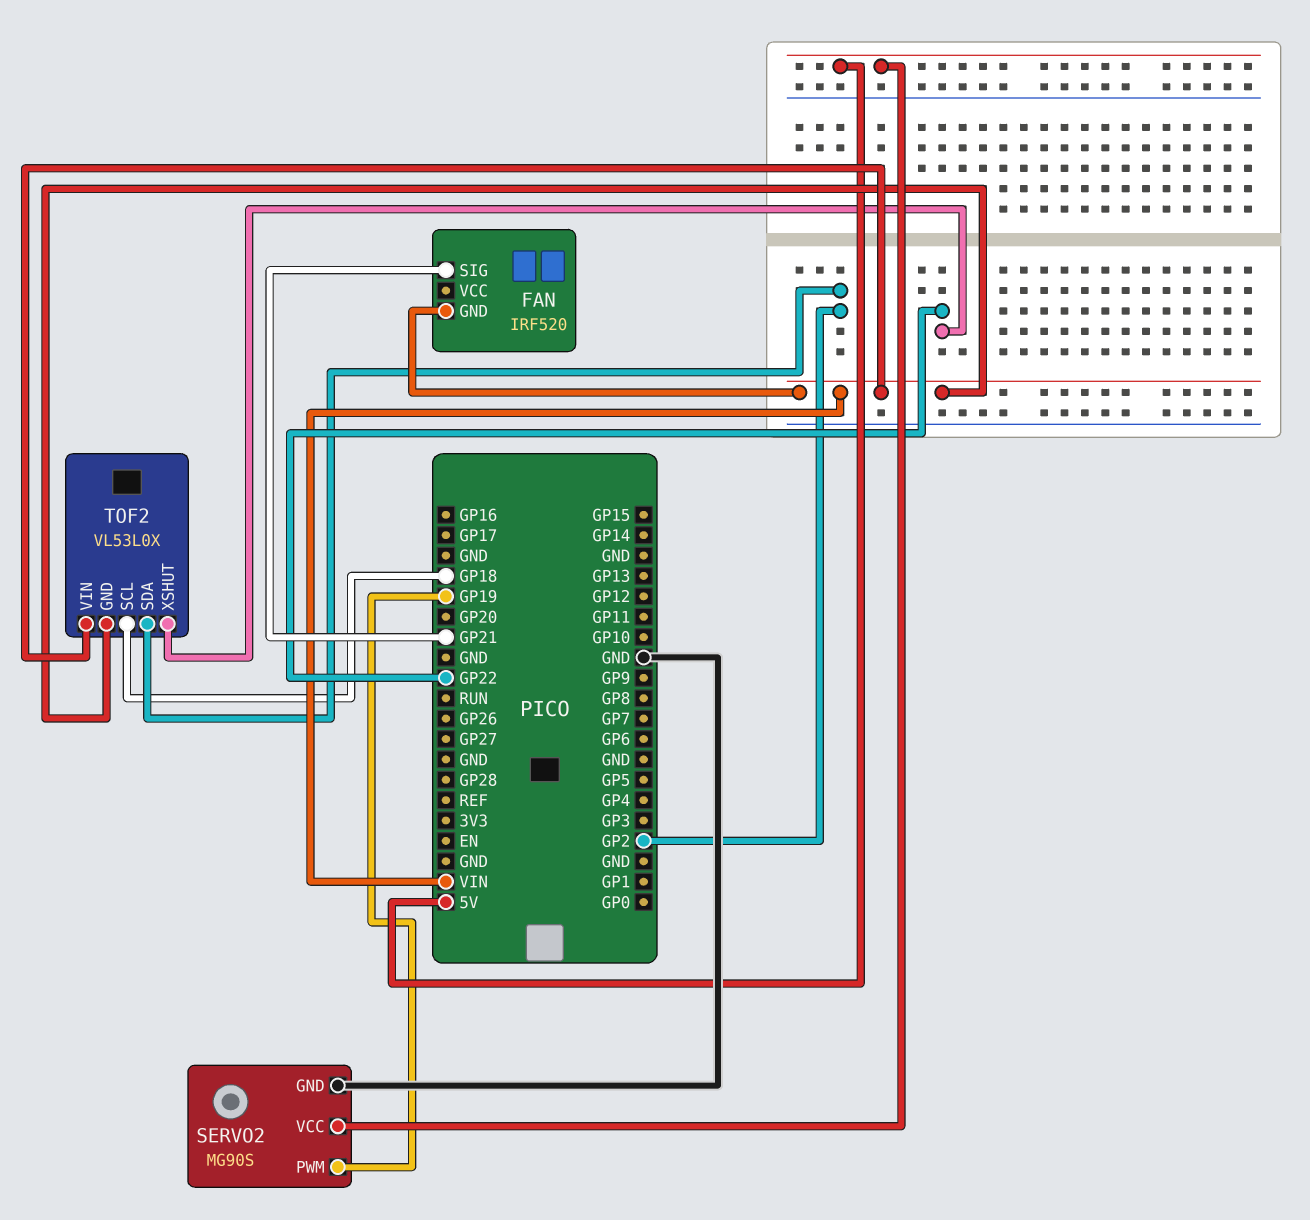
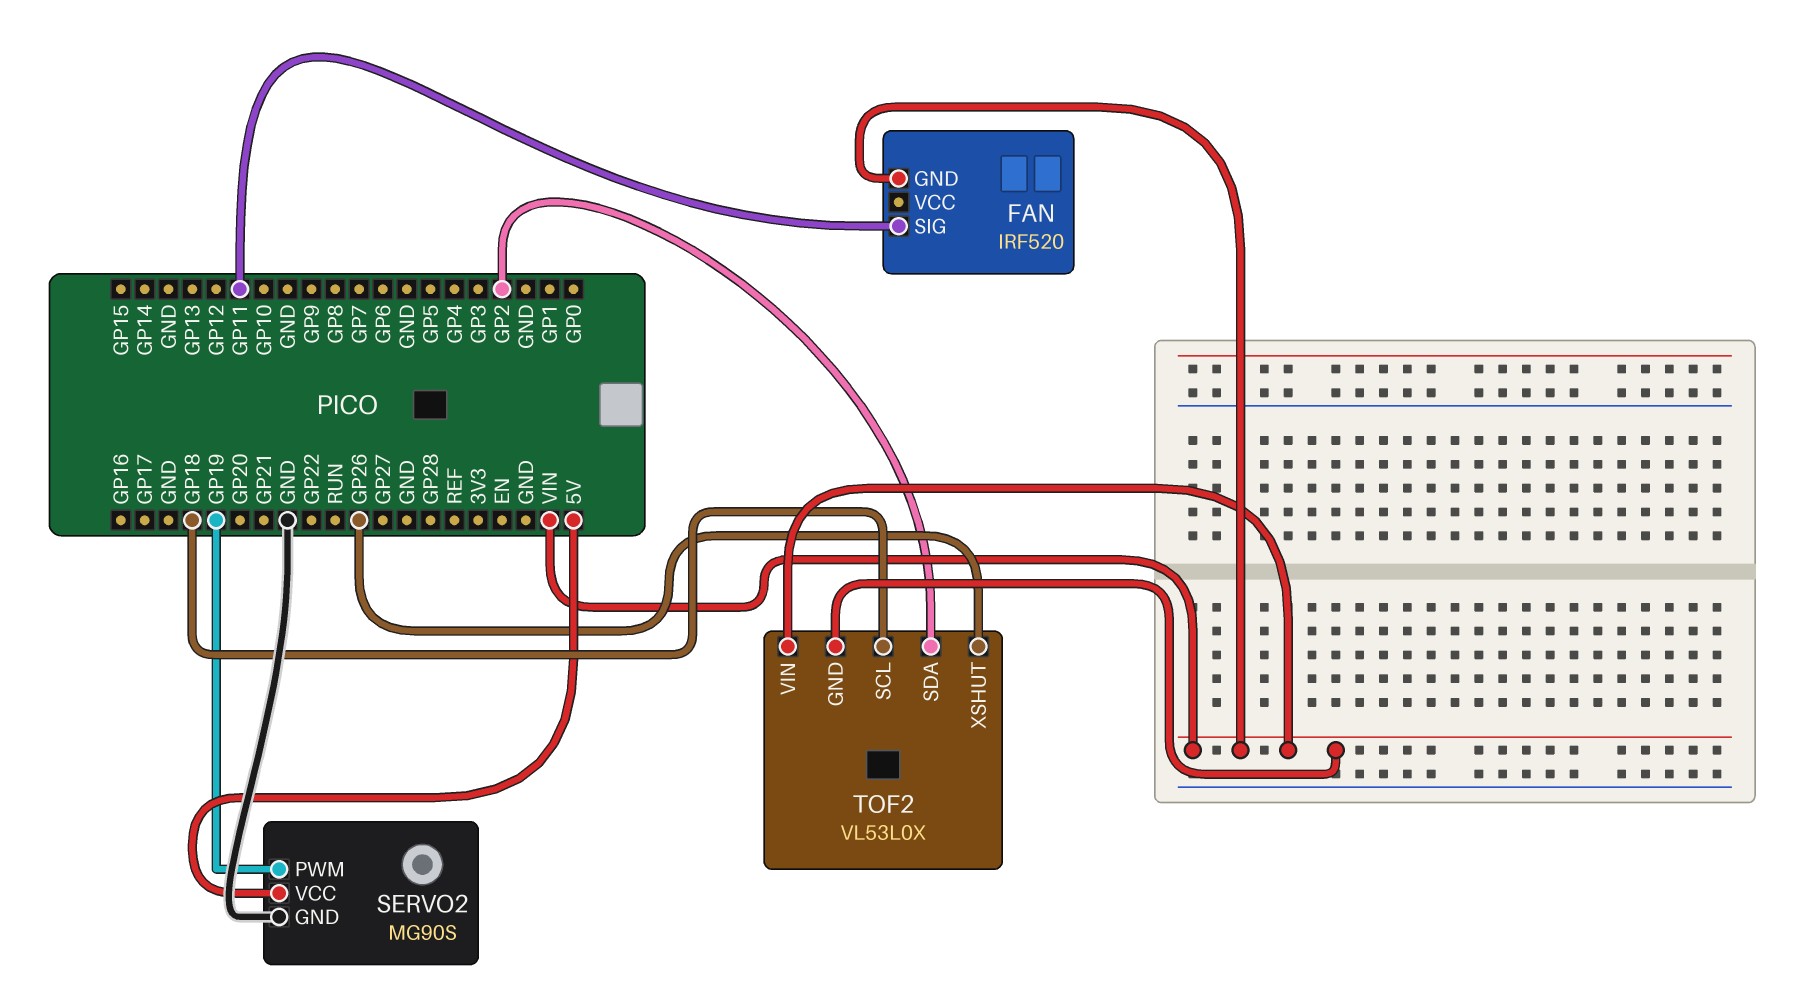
FAN pin SIG: GP21 -> GP11
TOF2 pin XSHUT: GP22 -> GP26

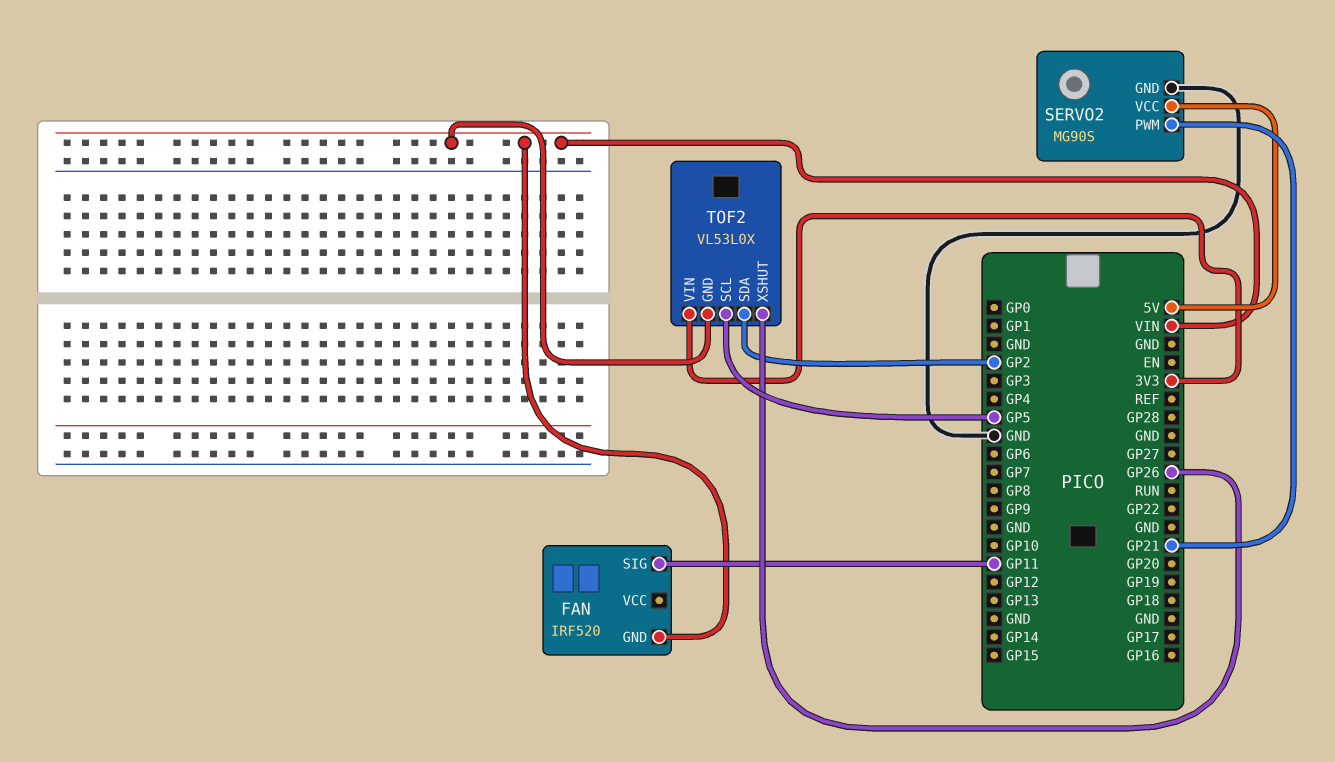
SERVO2 pin PWM: GP19 -> GP21
TOF2 pin SCL: GP18 -> GP5
TOF2 pin VIN: VIN -> 3V3

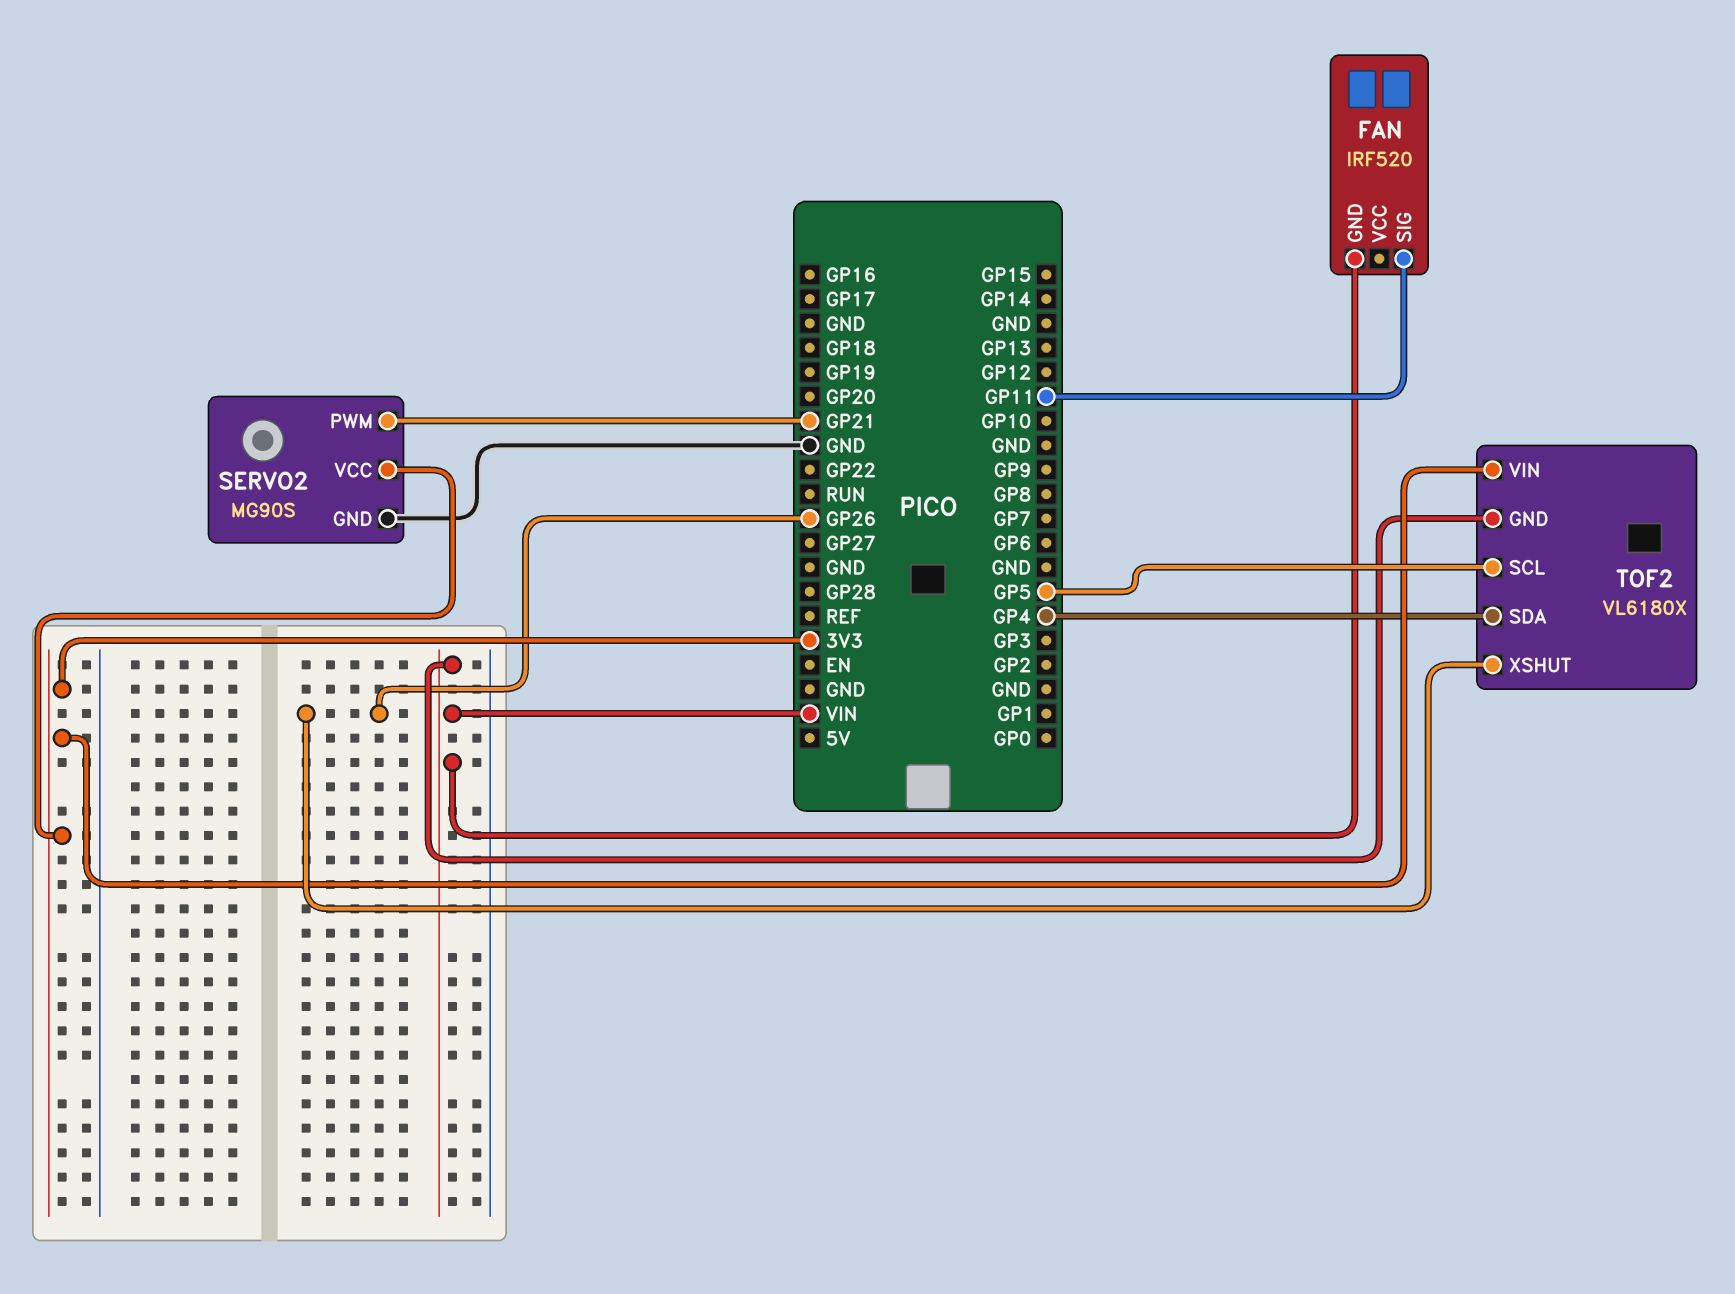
SERVO2 pin VCC: 5V -> 3V3
TOF2: VL53L0X -> VL6180X
TOF2 pin SDA: GP2 -> GP4

